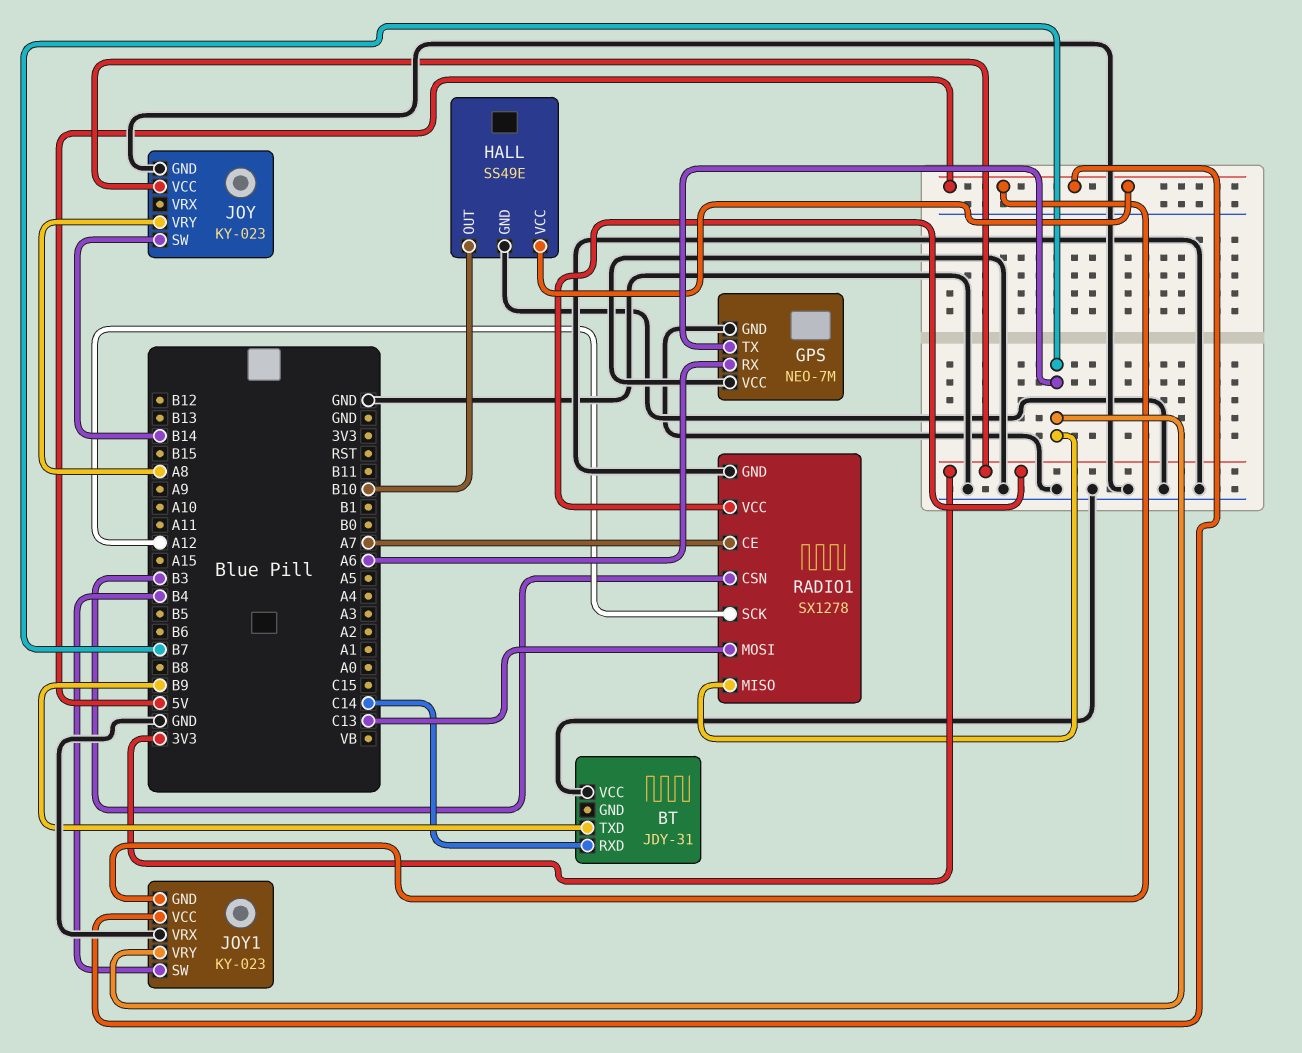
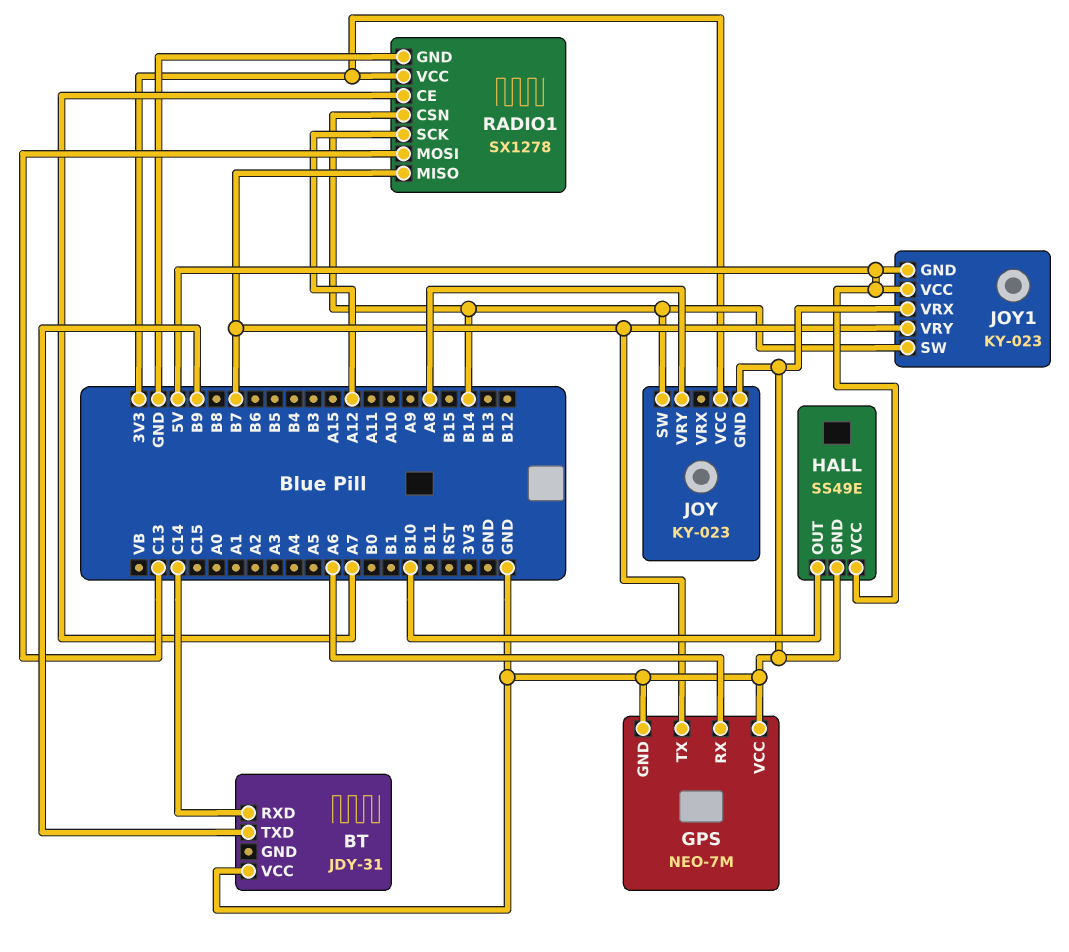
JOY1 pin SW: B4 -> B14
RADIO1 pin CSN: B3 -> B14

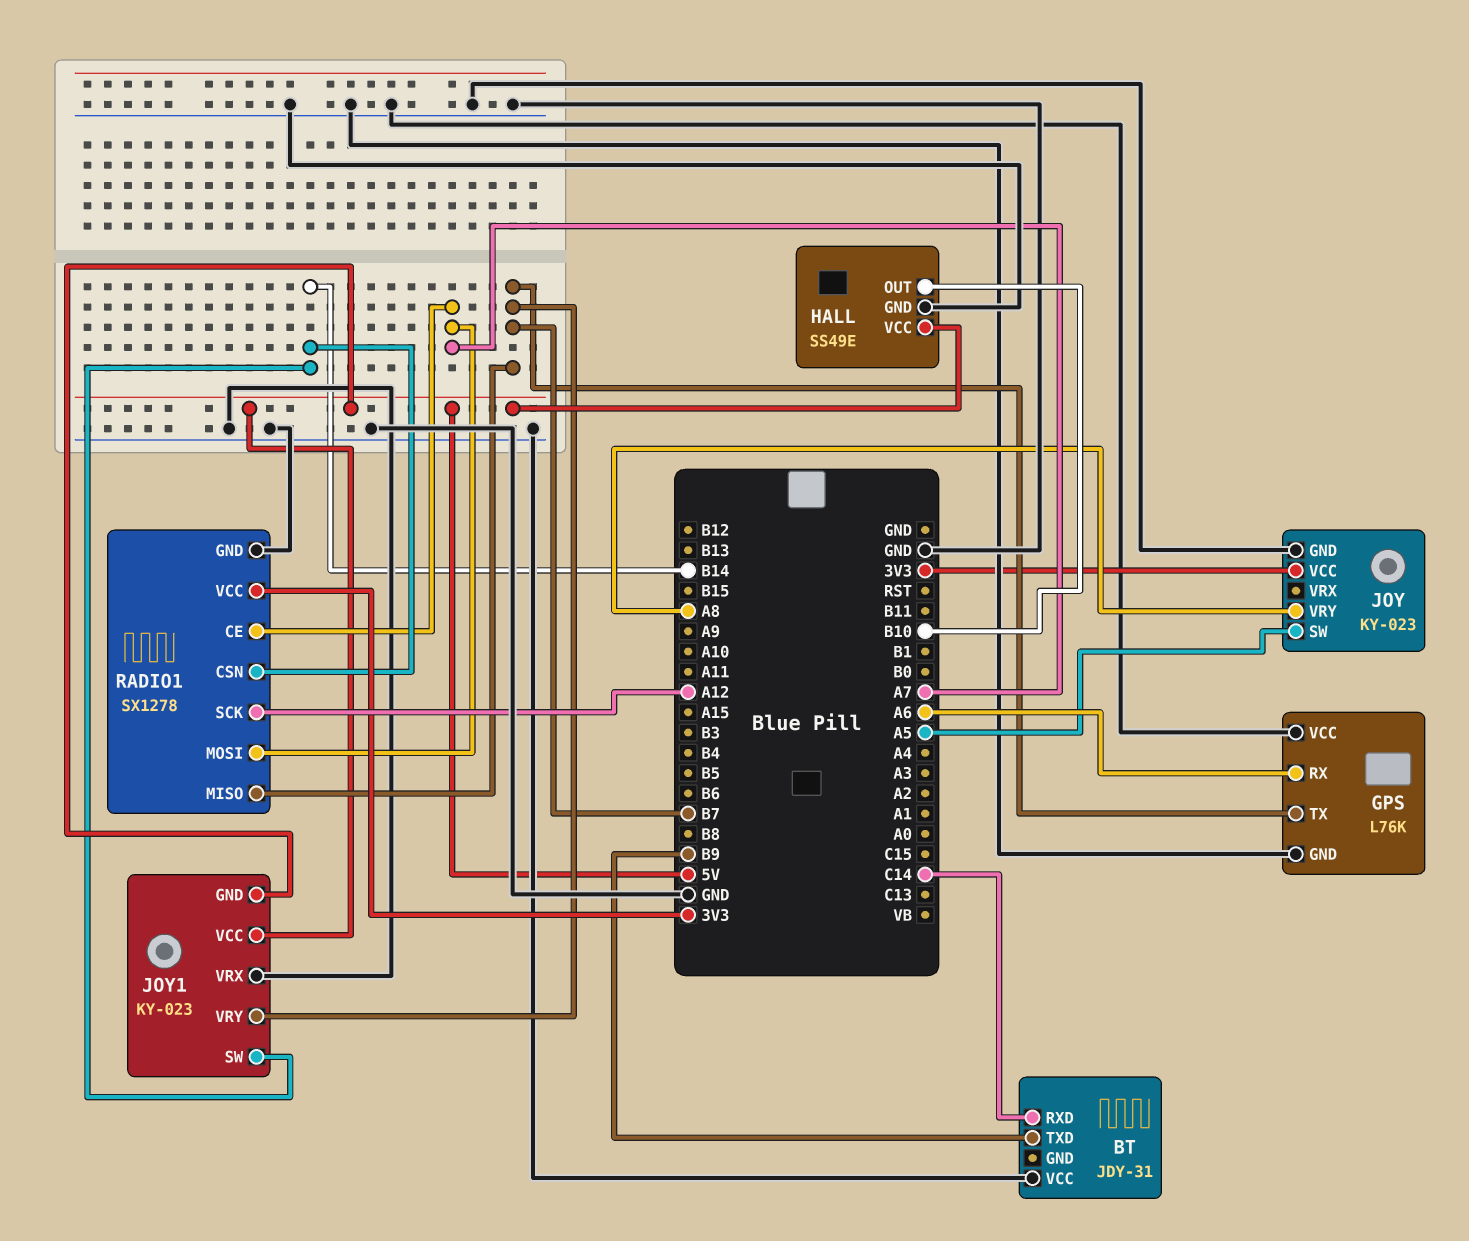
GPS: NEO-7M -> L76K
JOY pin SW: B14 -> A5
RADIO1 pin MOSI: C13 -> A7

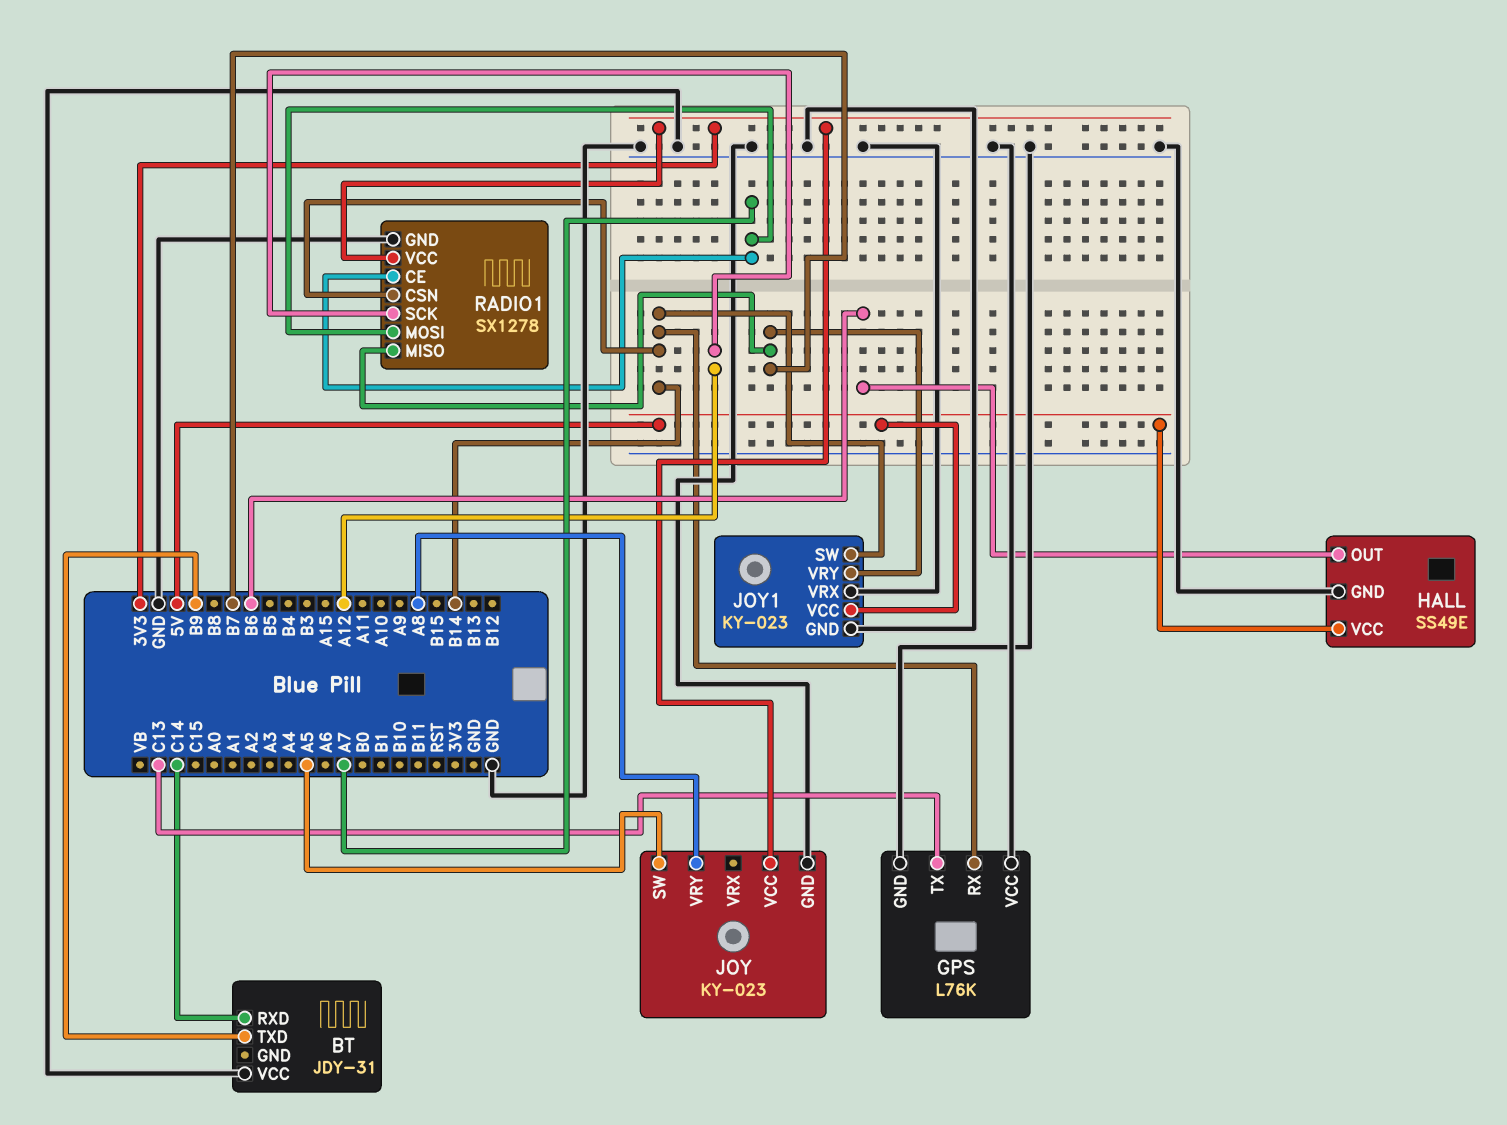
GPS pin RX: A6 -> B14
GPS pin TX: B7 -> C13
HALL pin OUT: B10 -> B6
JOY1 pin GND: 5V -> GND

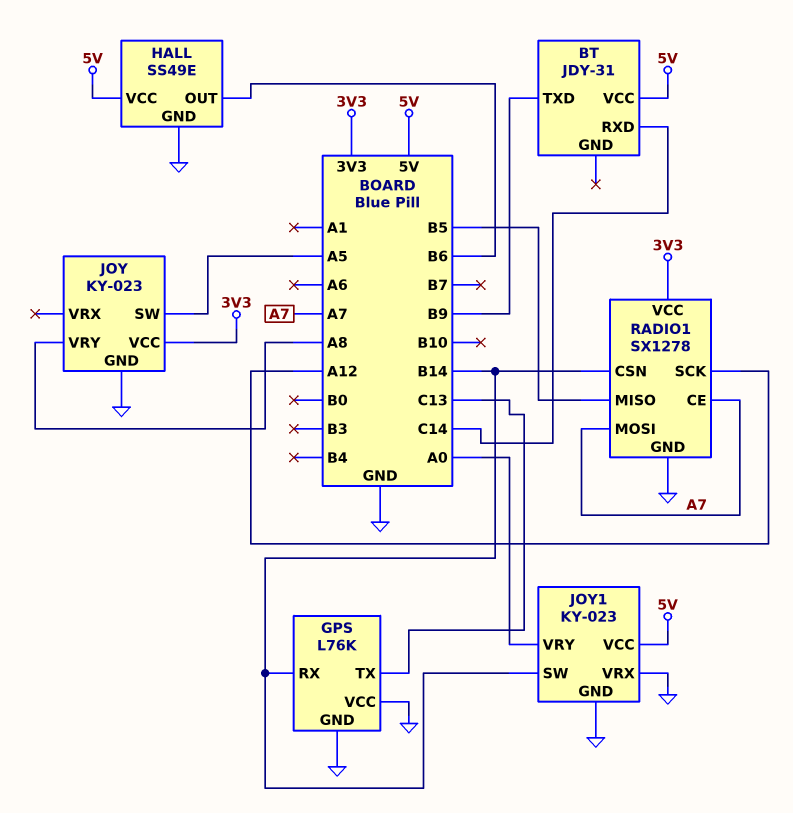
BT pin VCC: GND -> 5V
JOY1 pin VRY: B7 -> A0
RADIO1 pin MISO: B7 -> B5

